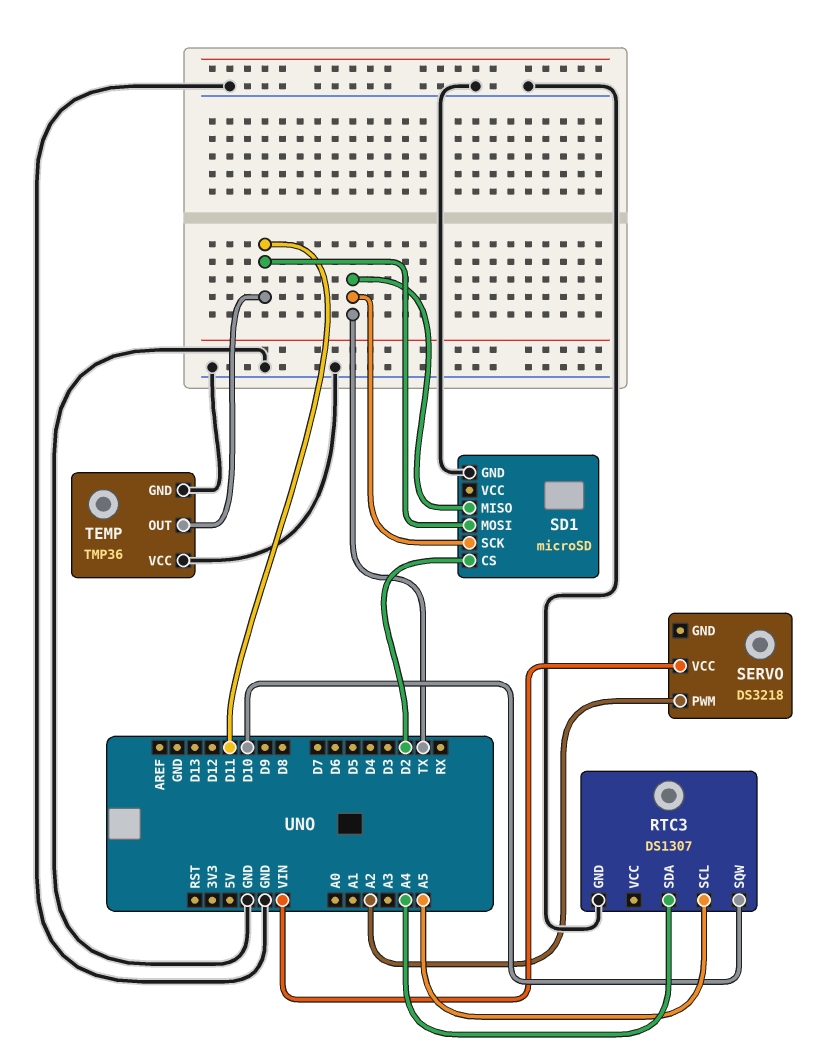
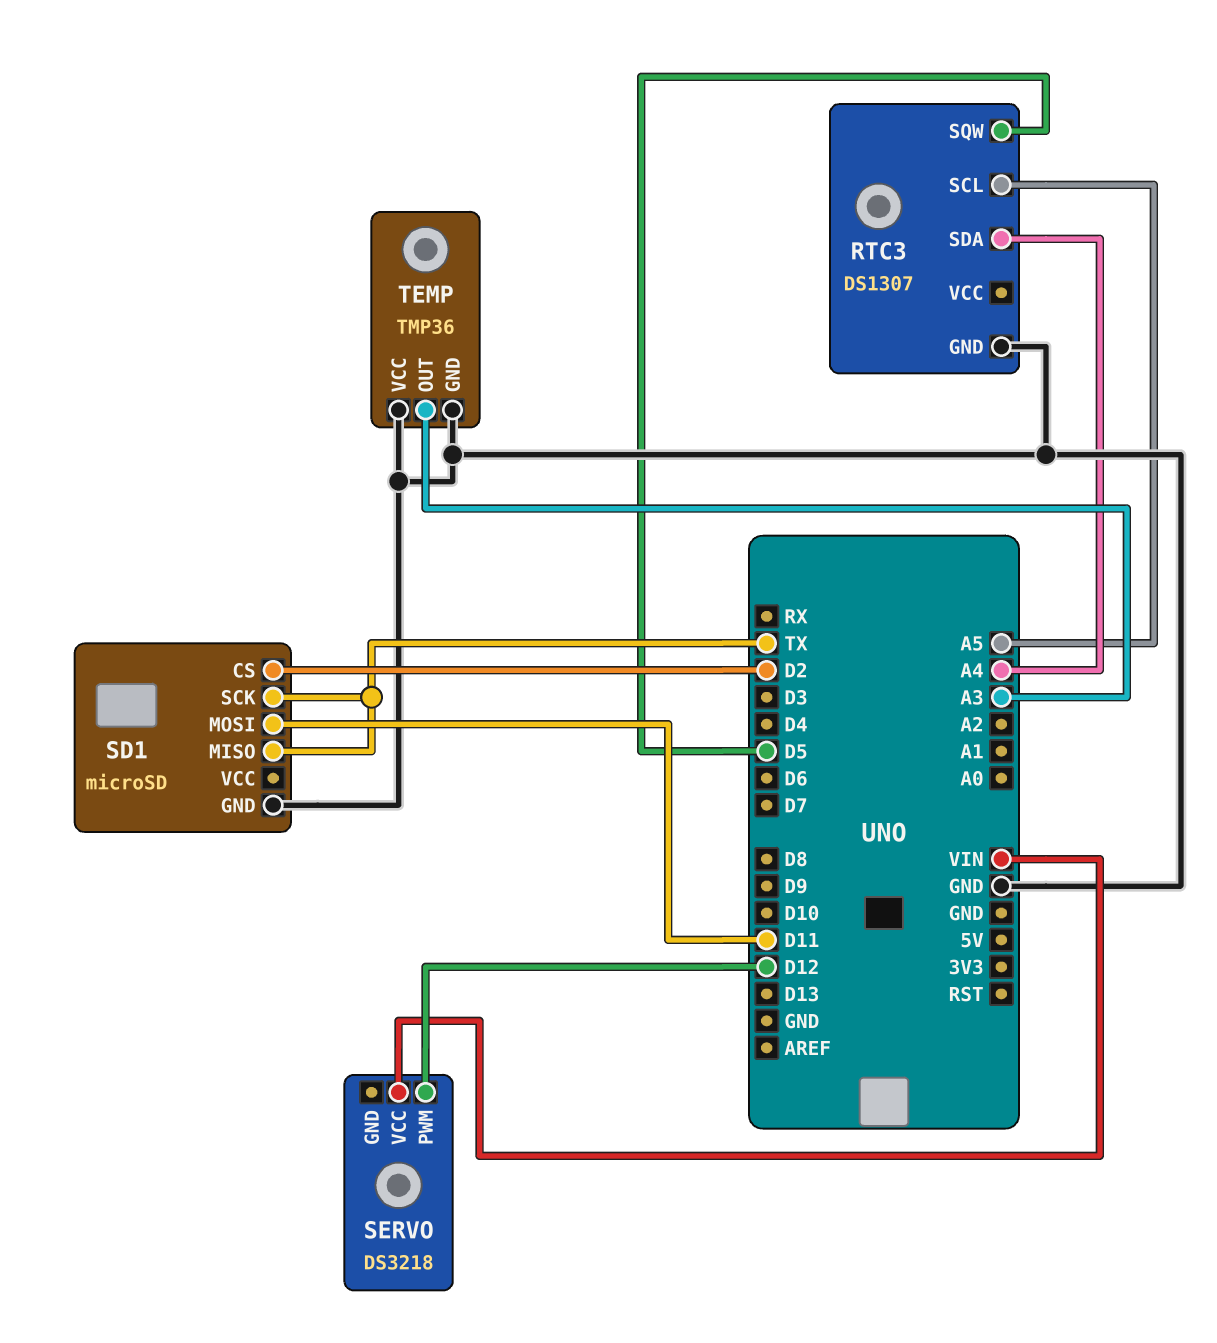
RTC3 pin SQW: D10 -> D5
SERVO pin PWM: A2 -> D12
TEMP pin OUT: D11 -> A3

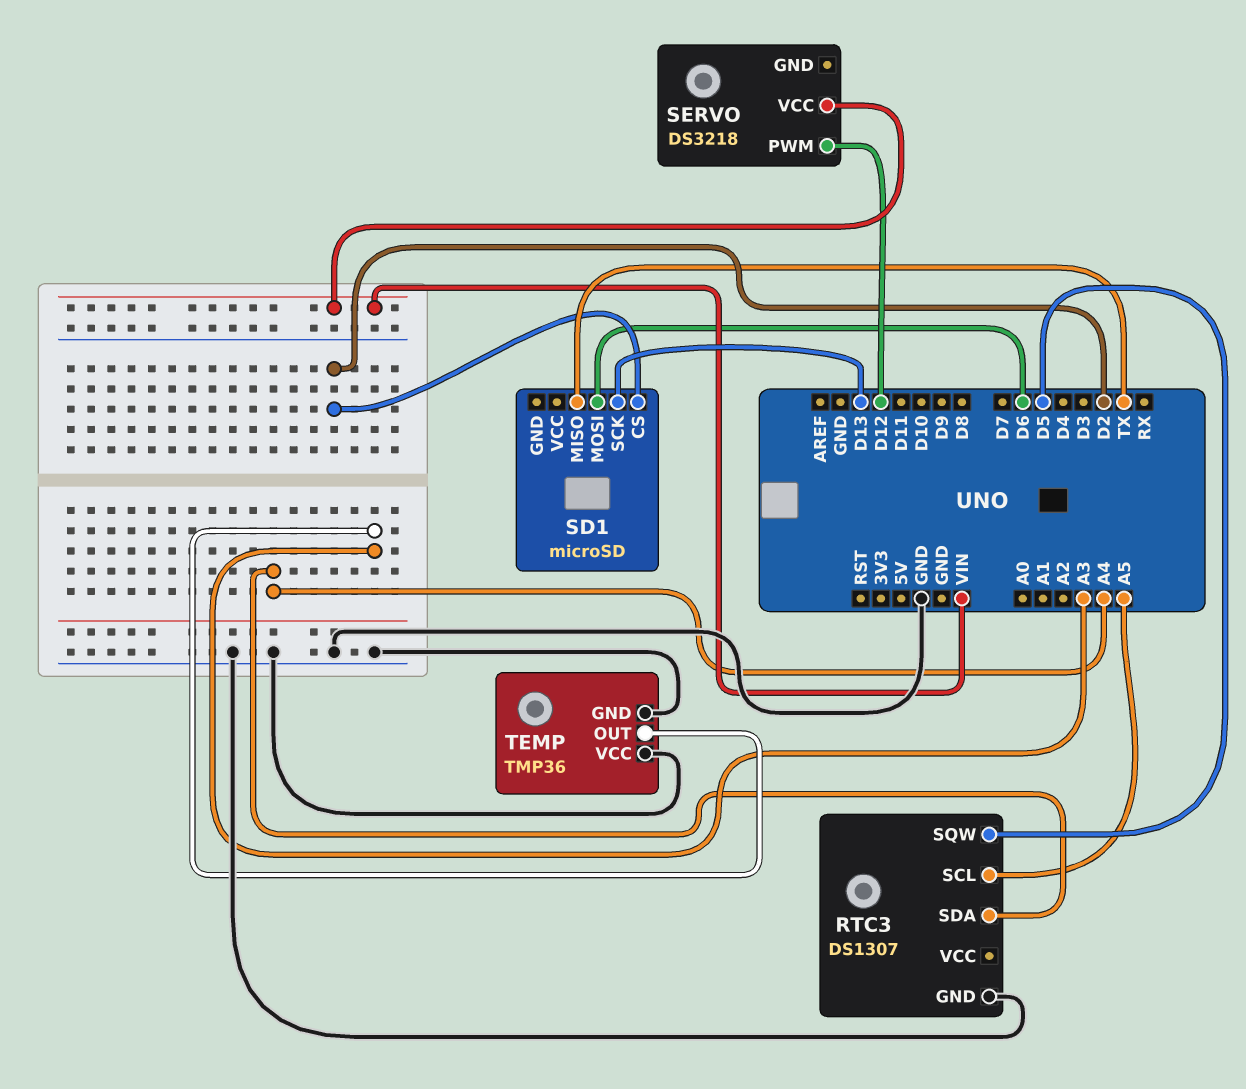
SD1 pin GND: GND -> none
SD1 pin MOSI: D11 -> D6
SD1 pin SCK: TX -> D13

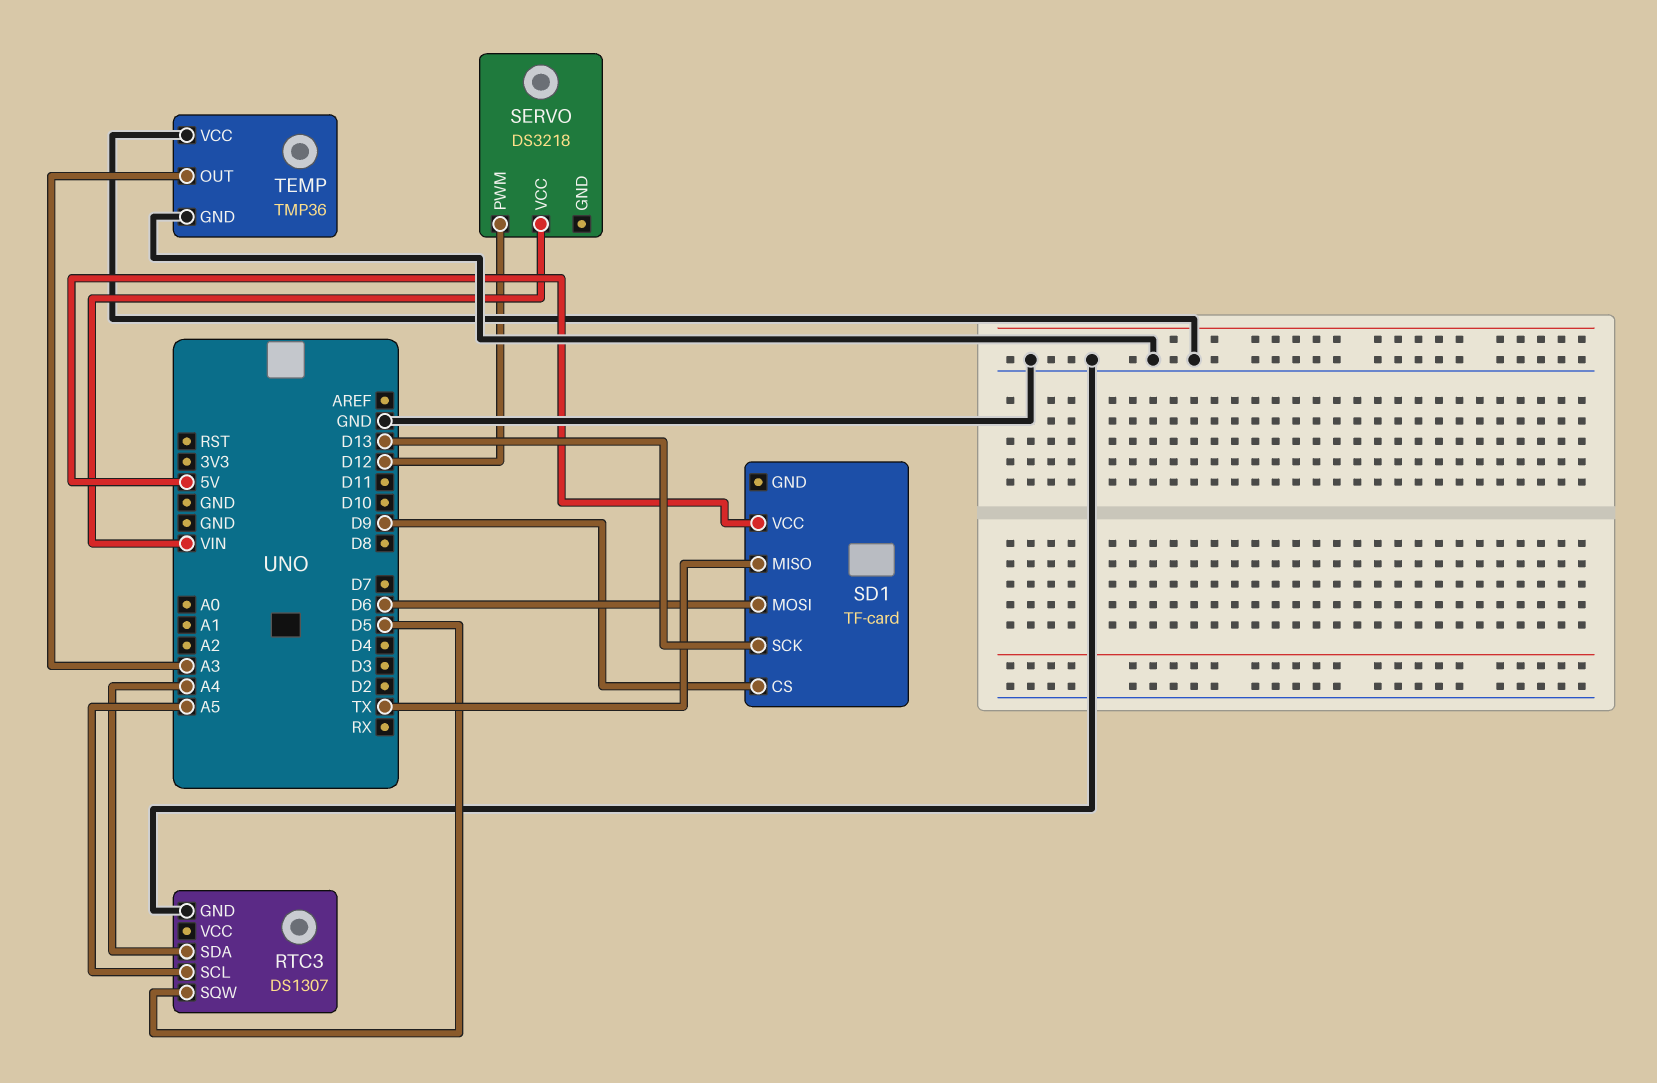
SD1: microSD -> TF-card
SD1 pin CS: D2 -> D9
SD1 pin VCC: none -> 5V

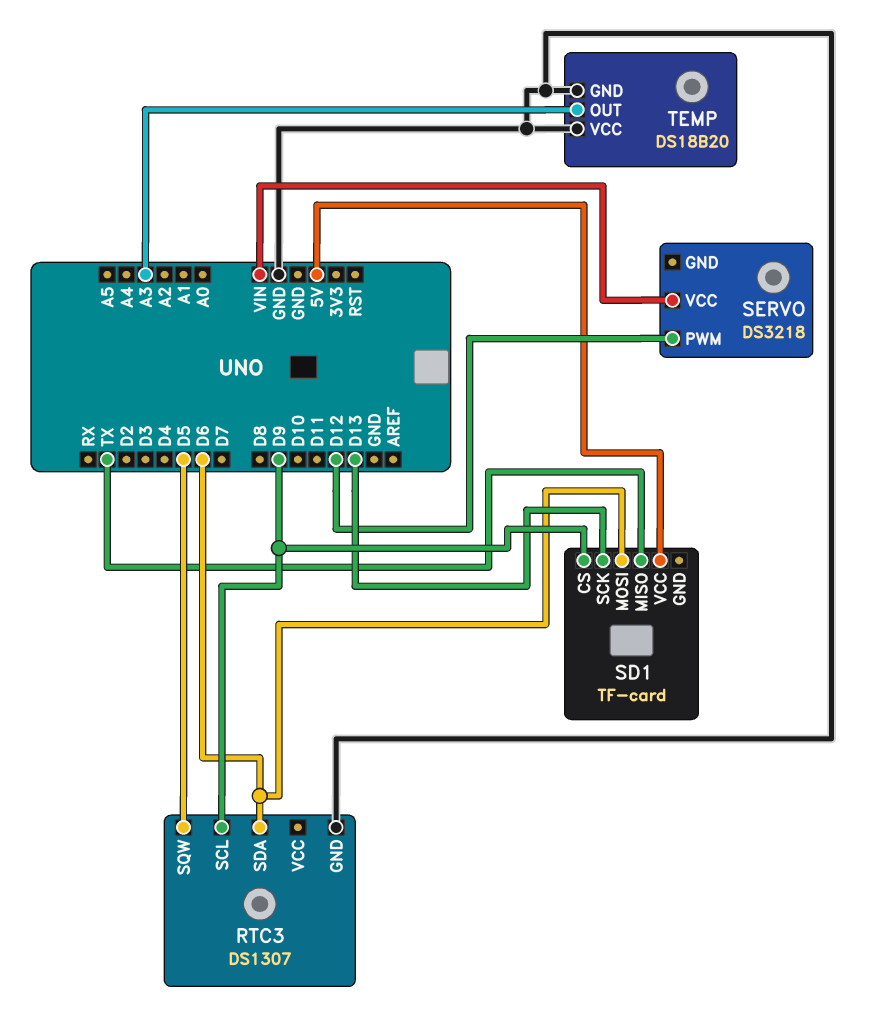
RTC3 pin SCL: A5 -> D9
RTC3 pin SDA: A4 -> D6
TEMP: TMP36 -> DS18B20

